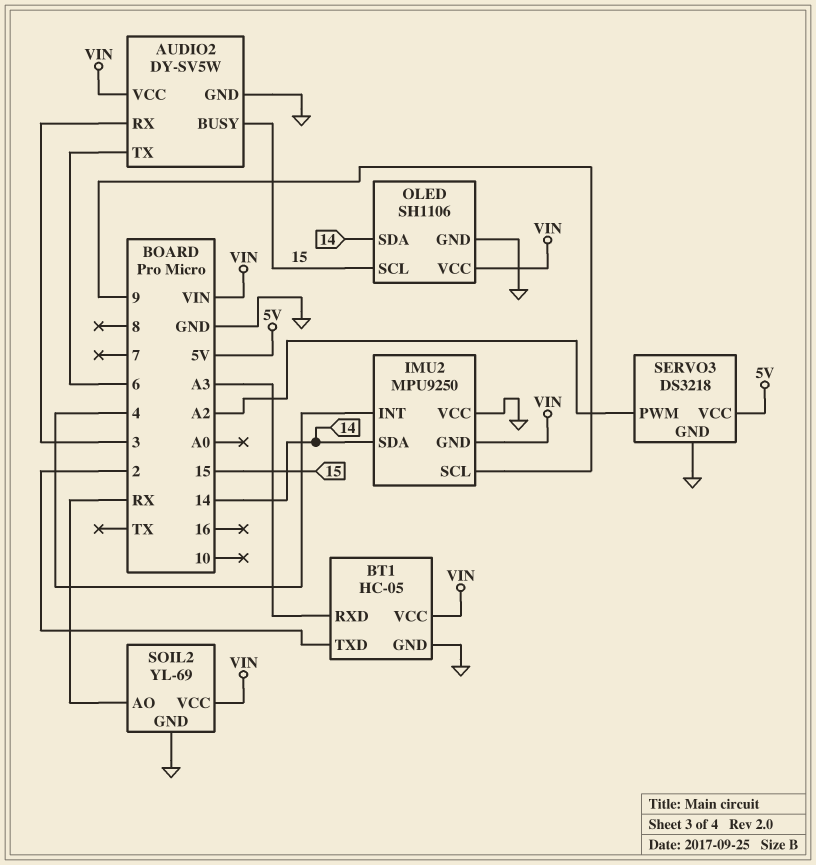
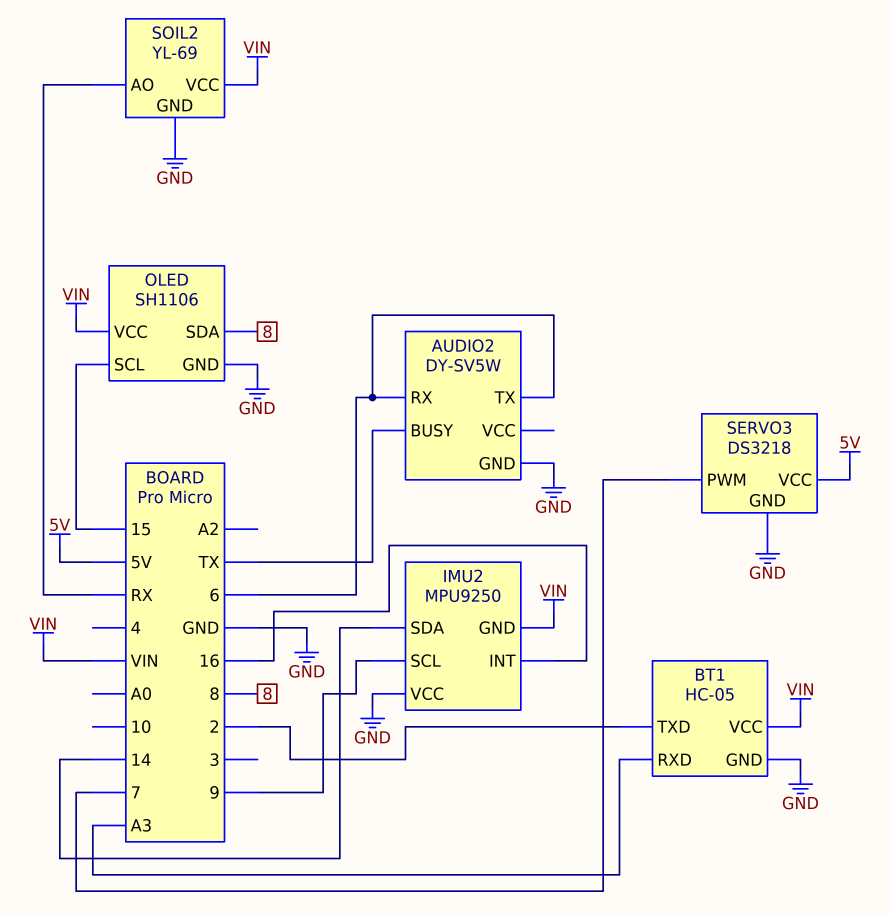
AUDIO2 pin BUSY: 15 -> TX
AUDIO2 pin RX: 3 -> 6
AUDIO2 pin VCC: VIN -> none
IMU2 pin INT: 4 -> 16
OLED pin SDA: 14 -> 8
SERVO3 pin PWM: A2 -> 7

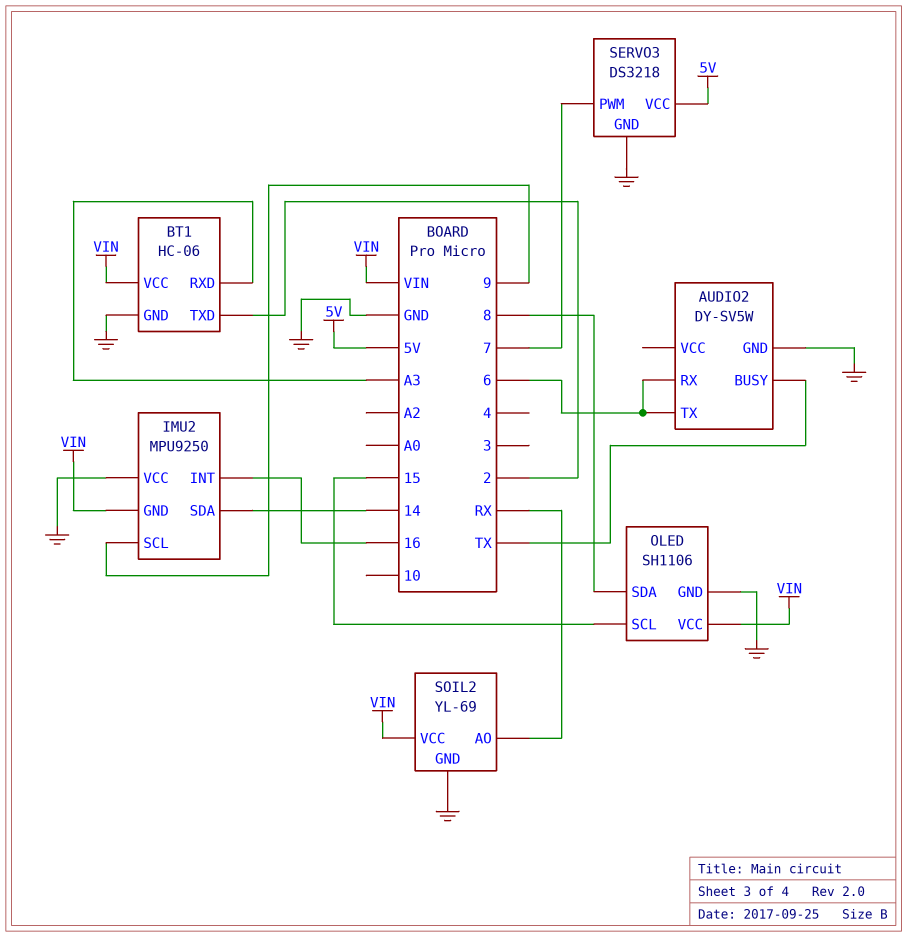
BT1: HC-05 -> HC-06

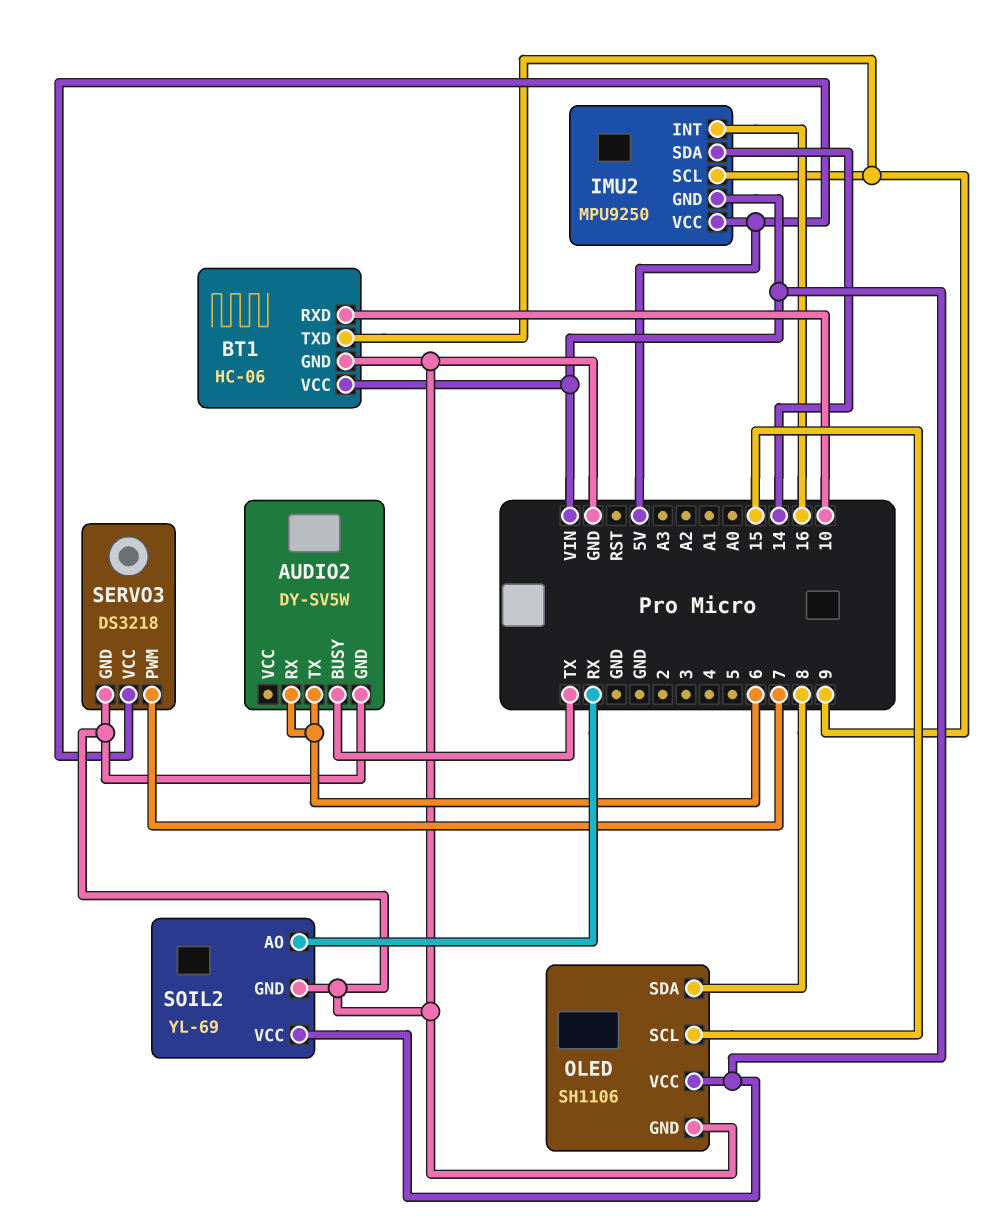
BT1 pin RXD: A3 -> 10
BT1 pin TXD: 2 -> 9
IMU2 pin VCC: GND -> 5V

